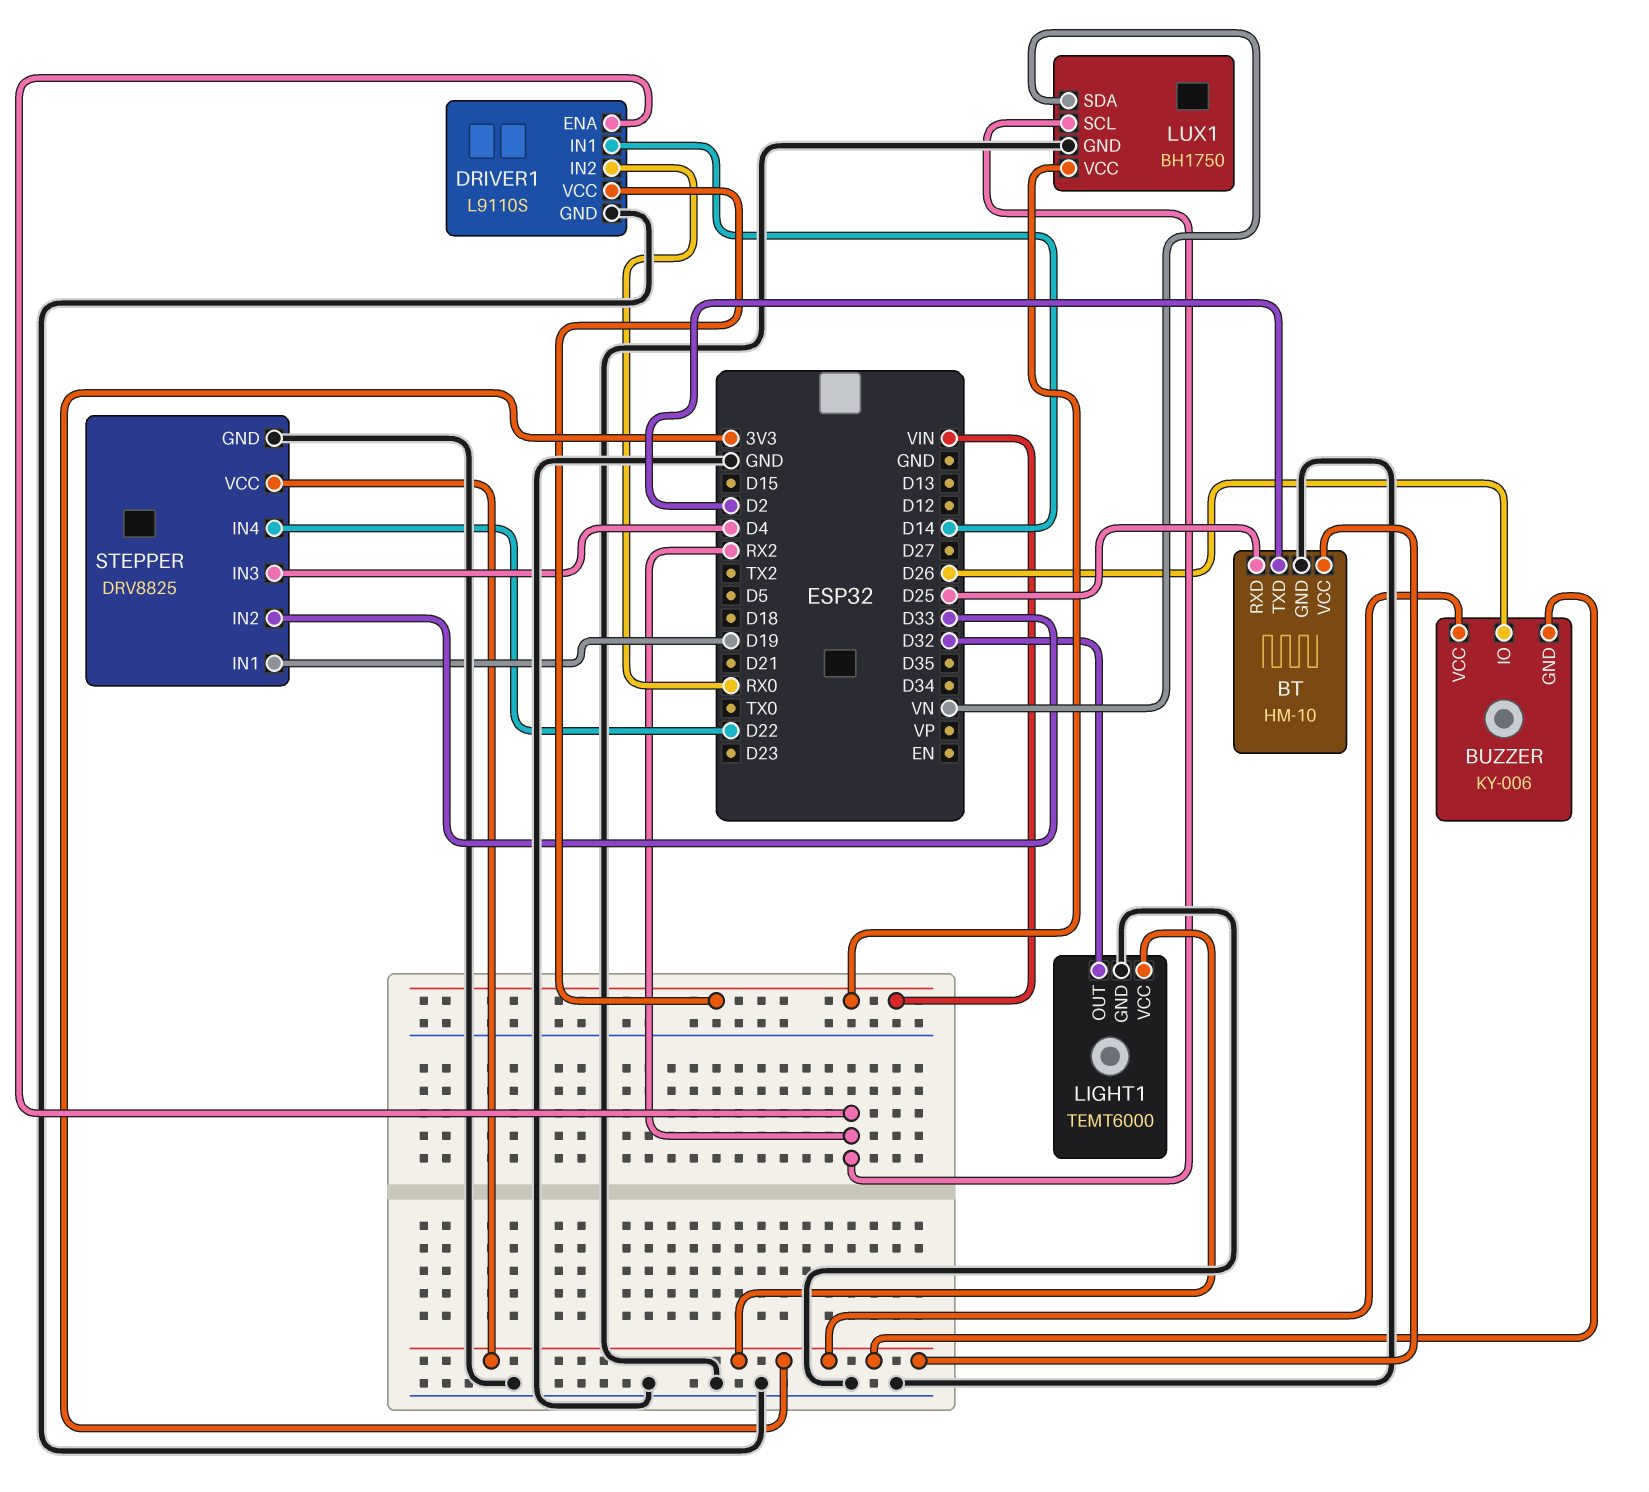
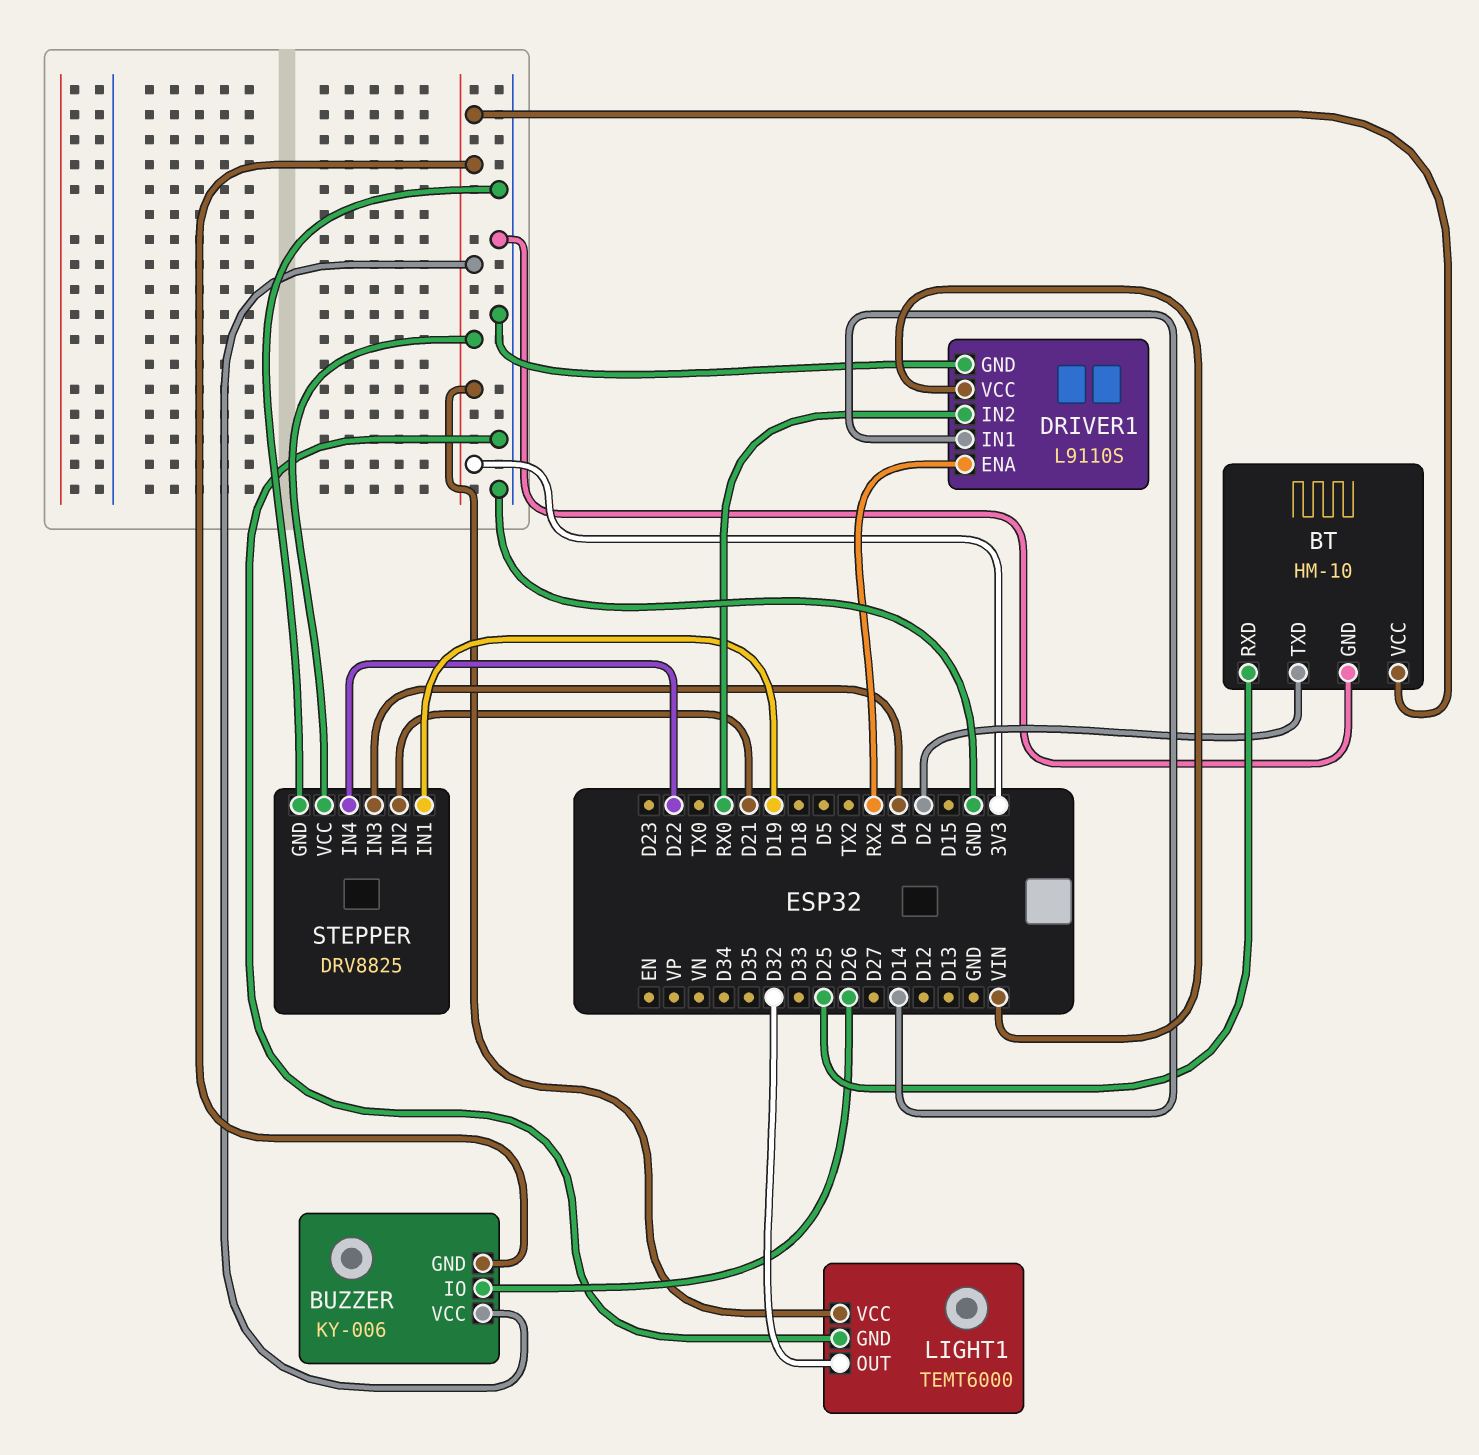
LUX1: BH1750 -> none
LUX1 pin GND: GND -> none
LUX1 pin SCL: RX2 -> none
LUX1 pin SDA: VN -> none
LUX1 pin VCC: VIN -> none
STEPPER pin IN2: D33 -> D21

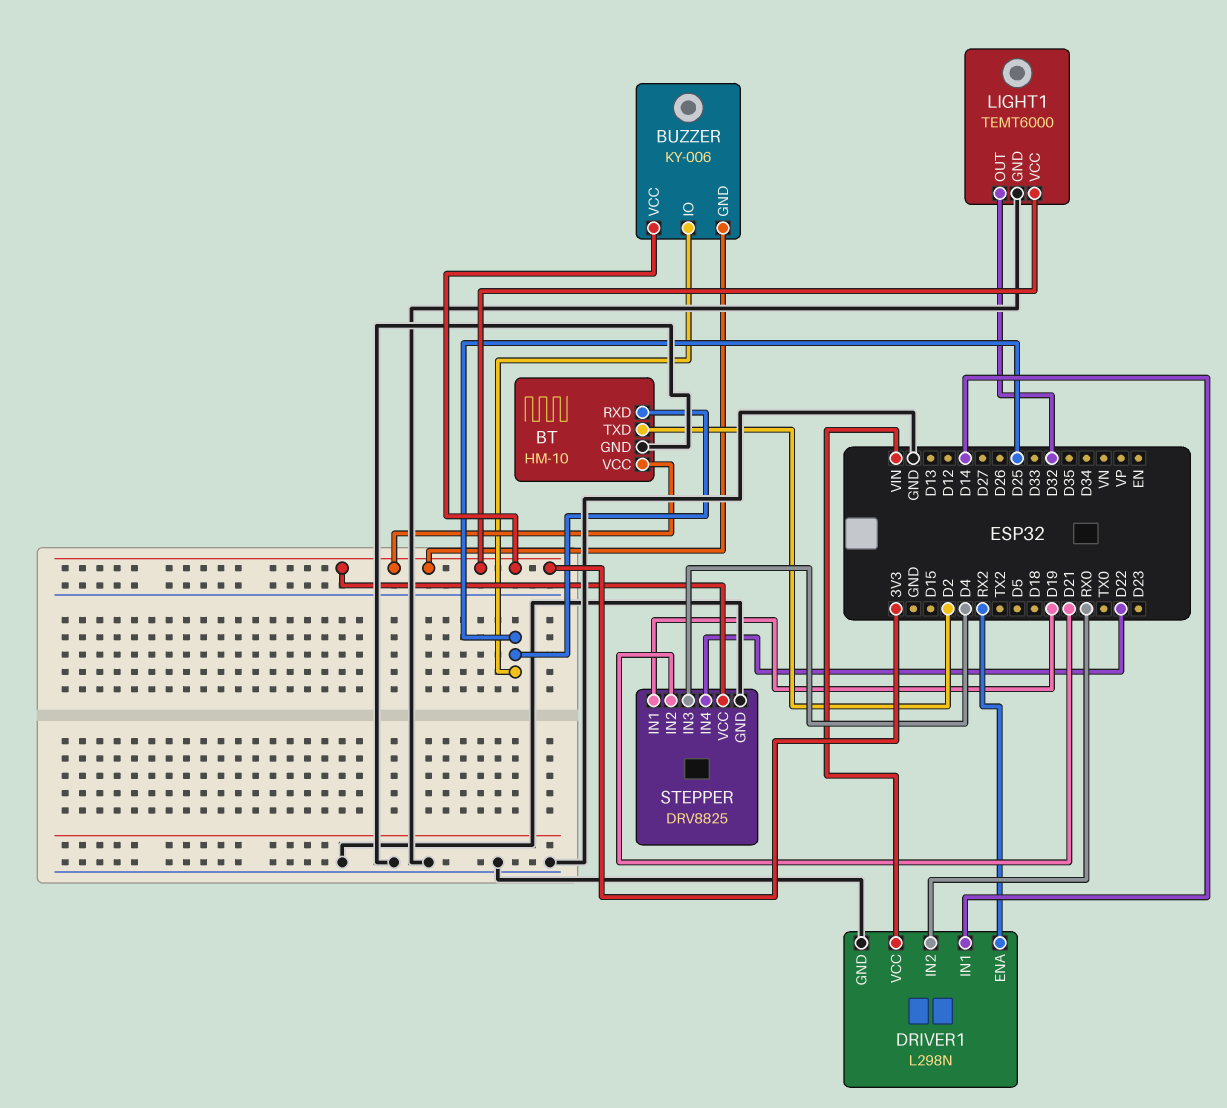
BUZZER pin IO: D26 -> D25
DRIVER1: L9110S -> L298N

